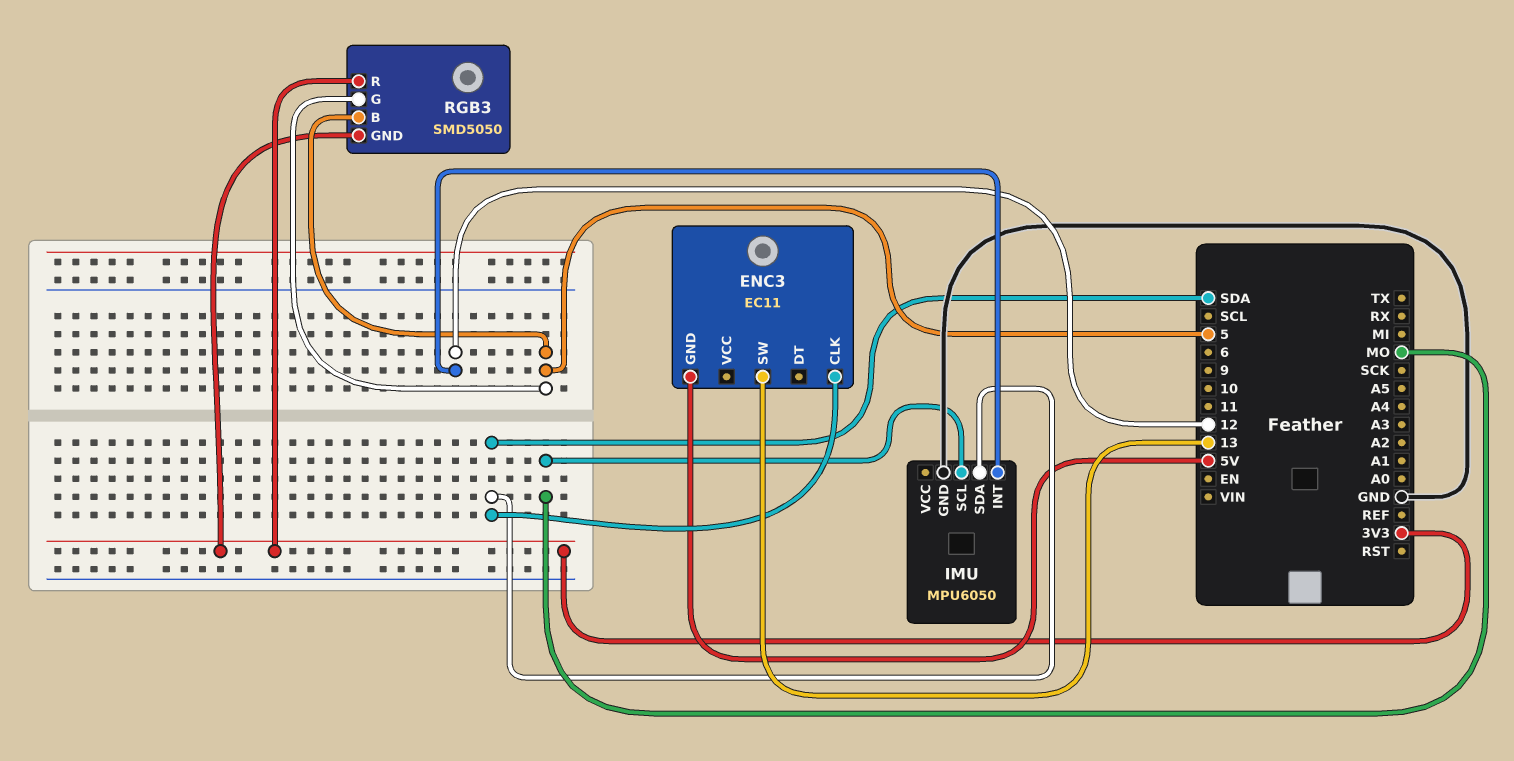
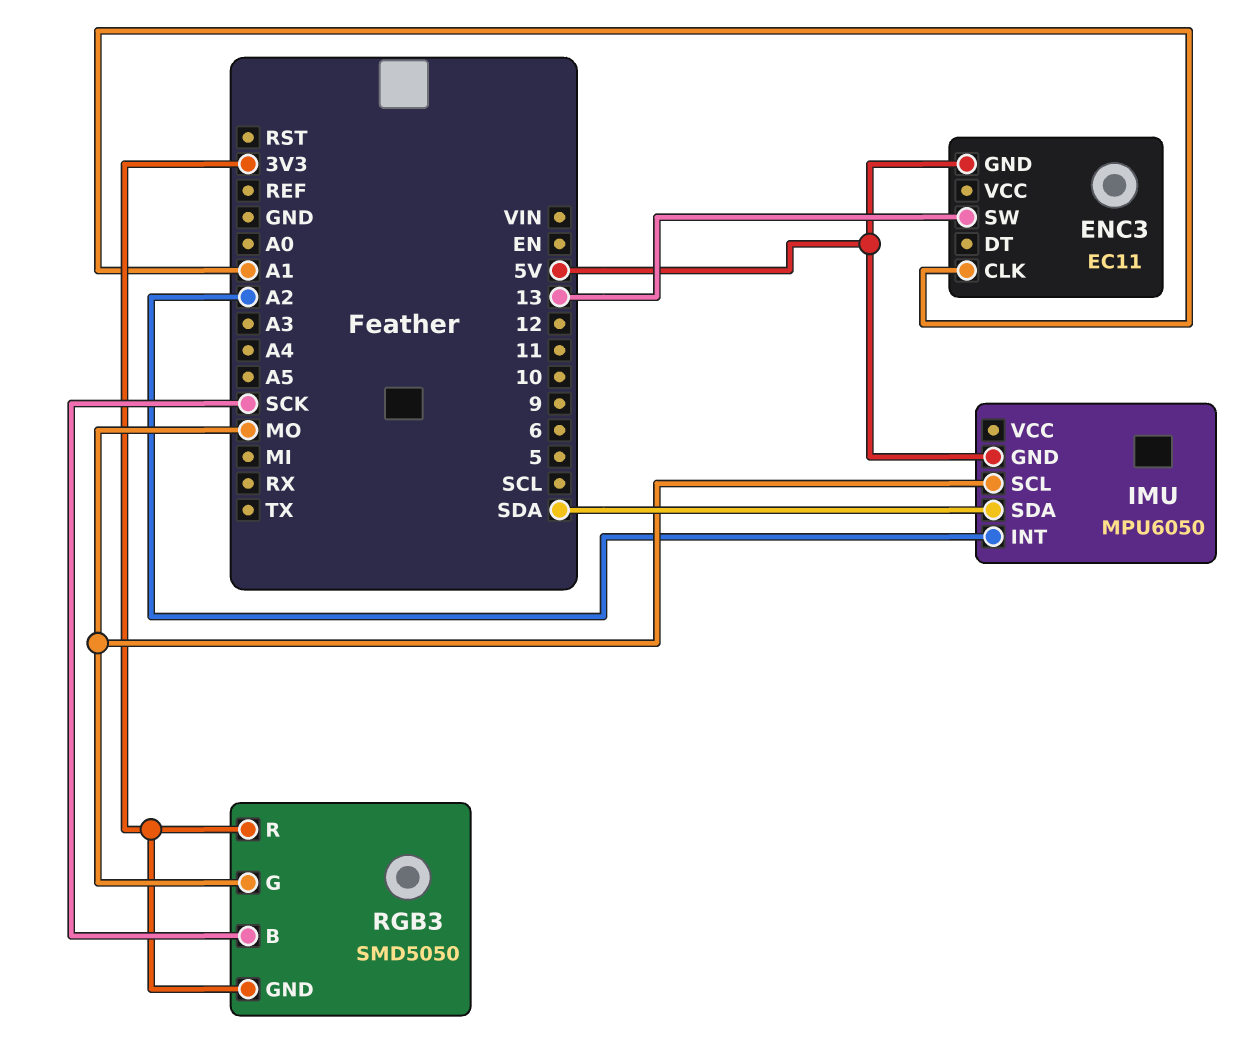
ENC3 pin CLK: SDA -> A1
IMU pin GND: GND -> 5V
IMU pin INT: 12 -> A2
RGB3 pin B: 5 -> SCK
RGB3 pin G: 5 -> MO

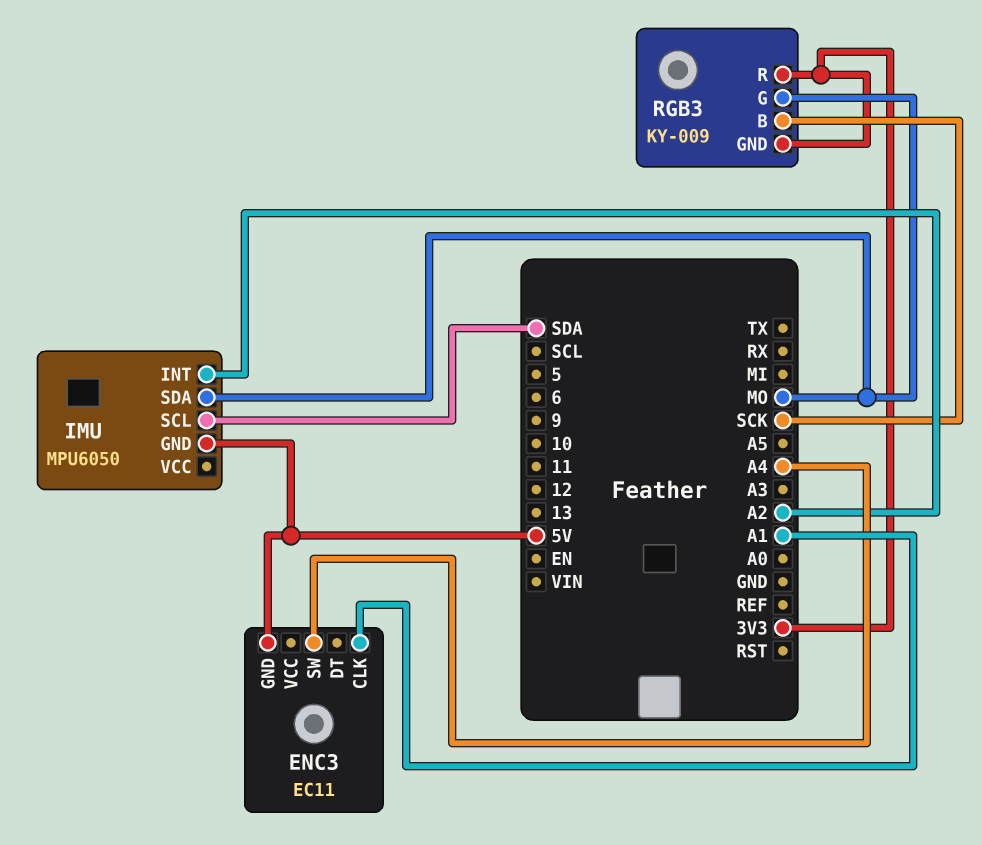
ENC3 pin SW: 13 -> A4
IMU pin SCL: MO -> SDA
IMU pin SDA: SDA -> MO
RGB3: SMD5050 -> KY-009

